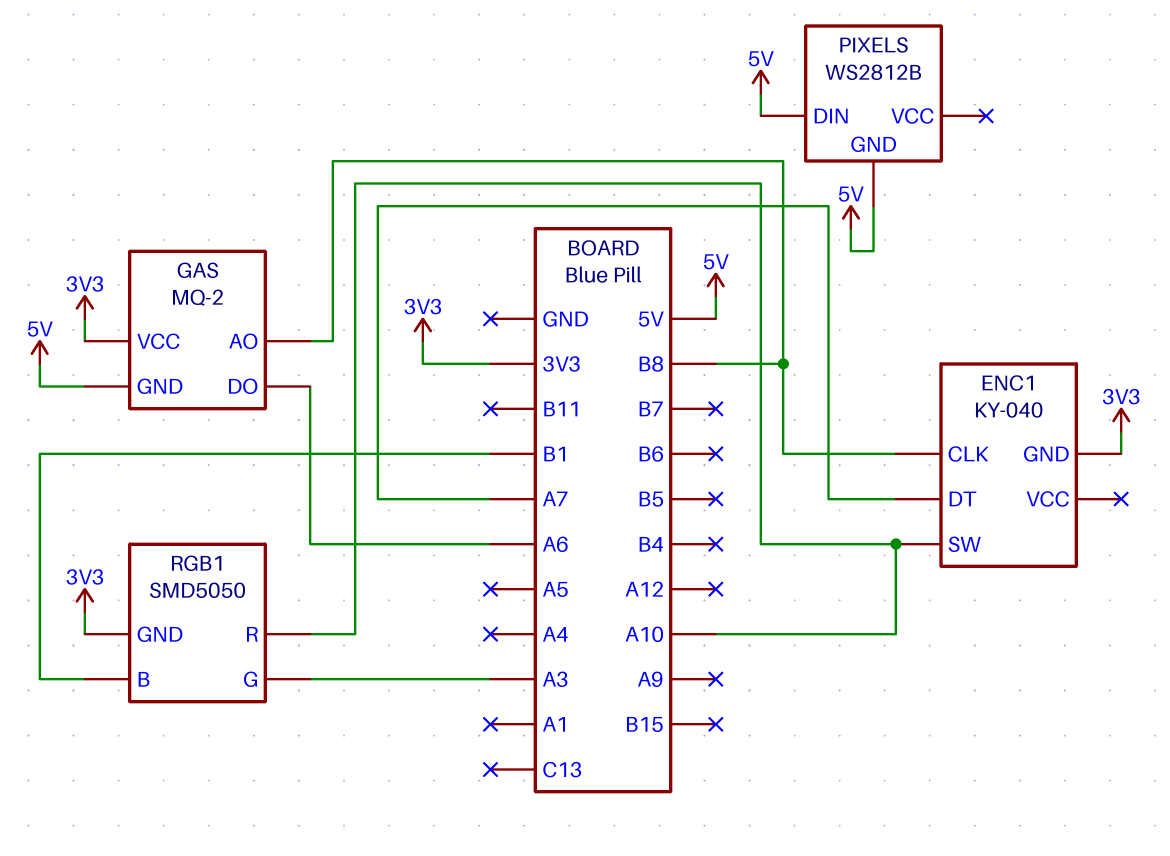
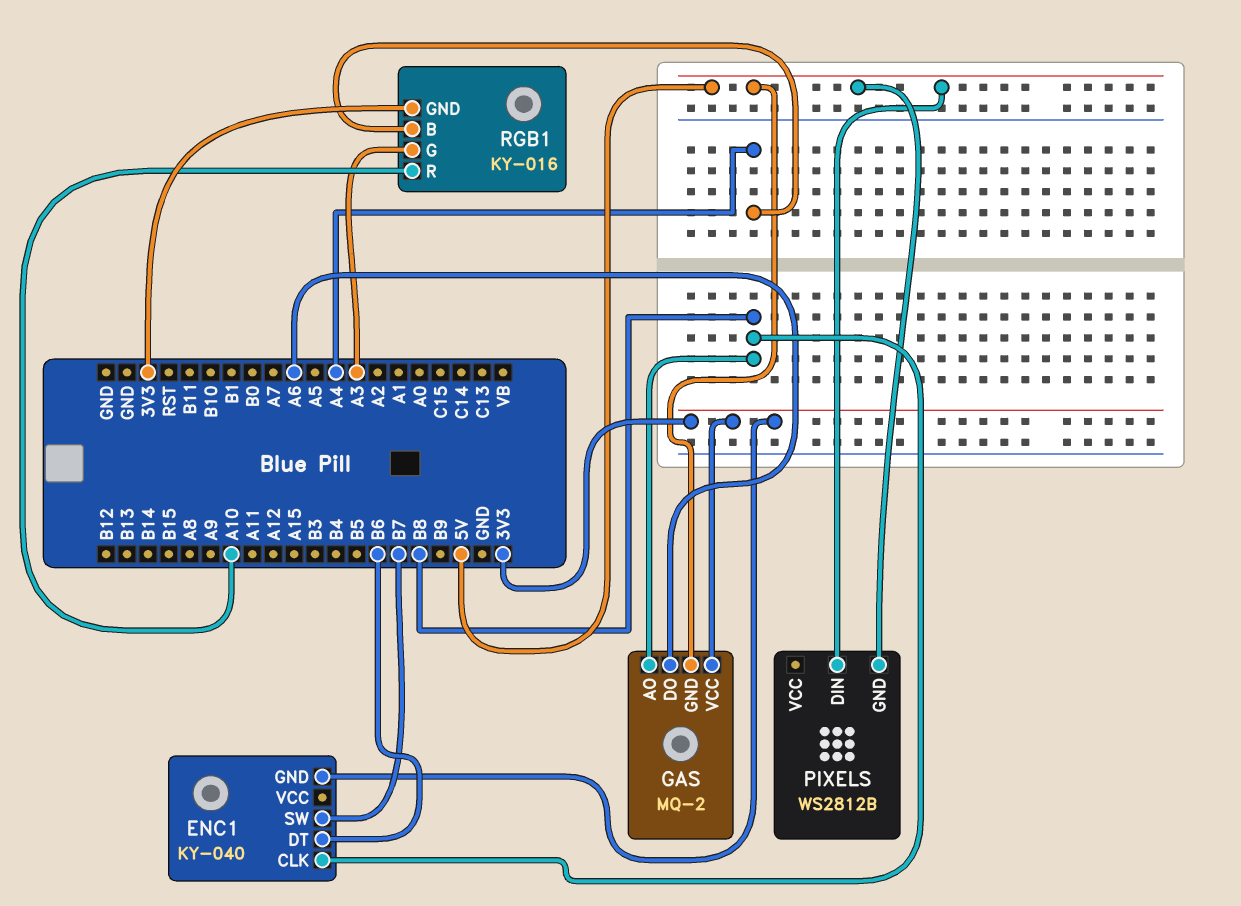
ENC1 pin DT: A7 -> B6
ENC1 pin SW: A10 -> B7
RGB1: SMD5050 -> KY-016
RGB1 pin B: B1 -> A4

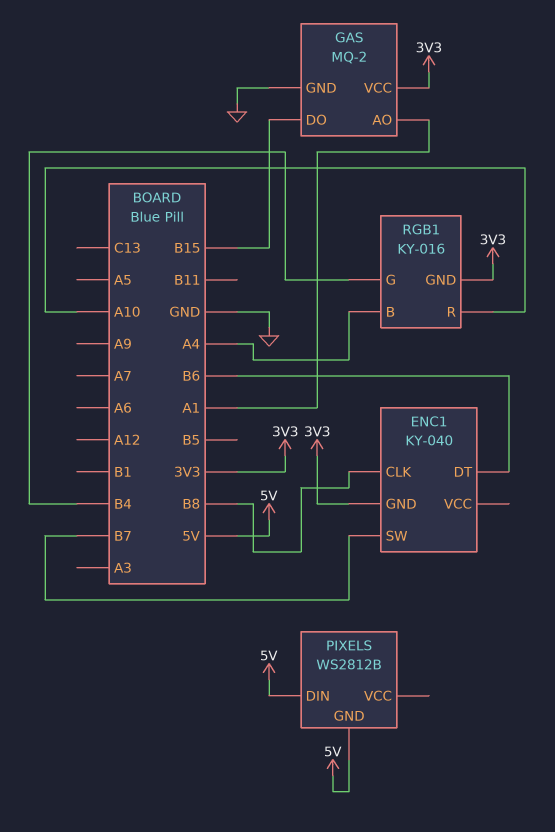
GAS pin AO: B8 -> A1
GAS pin DO: A6 -> B15
GAS pin GND: 5V -> GND
RGB1 pin G: A3 -> B4

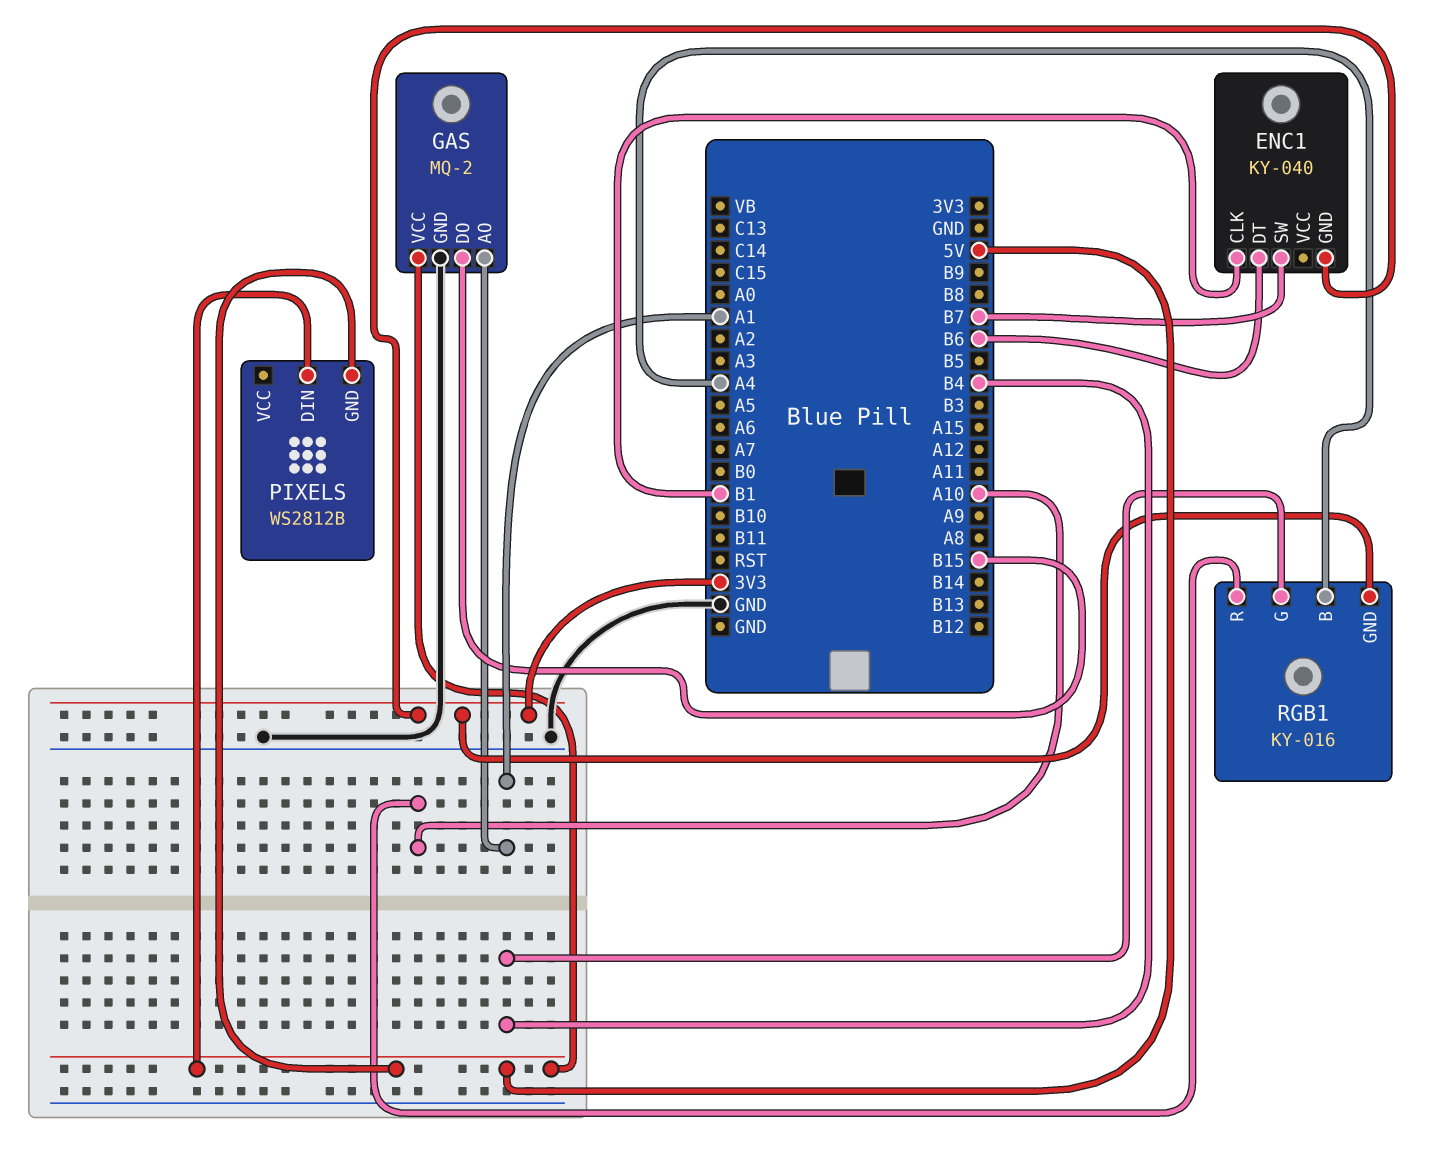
ENC1 pin CLK: B8 -> B1
GAS pin VCC: 3V3 -> 5V

